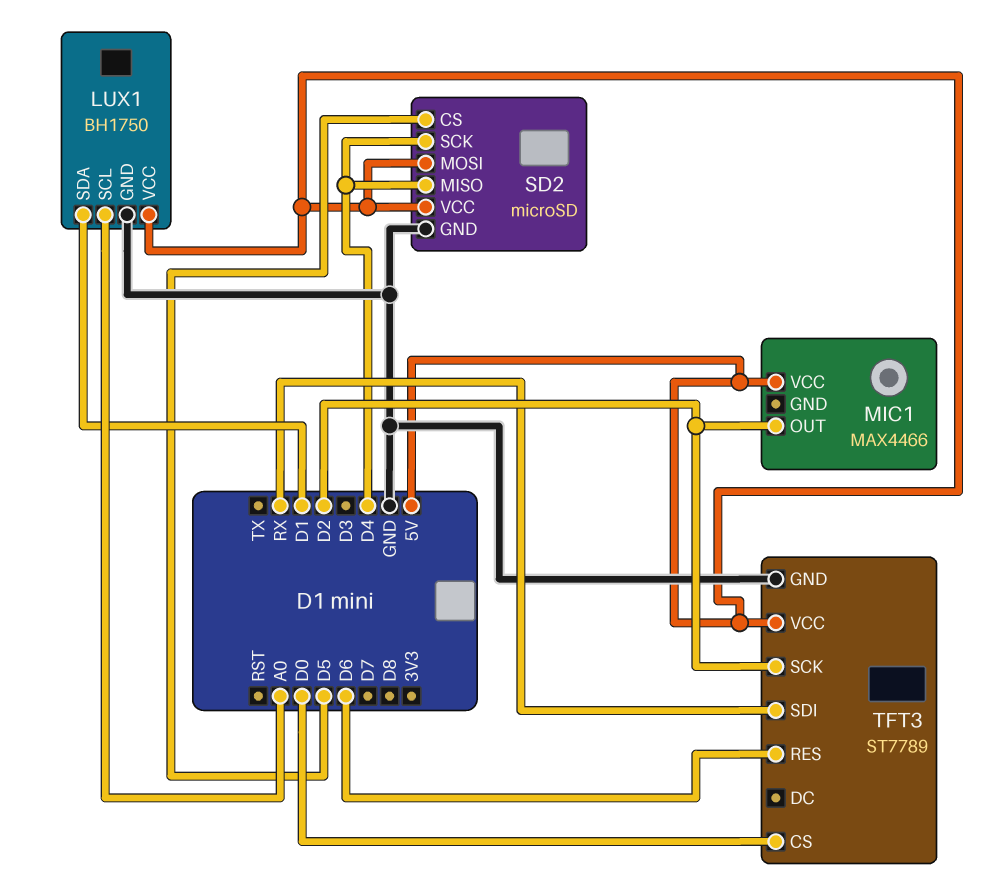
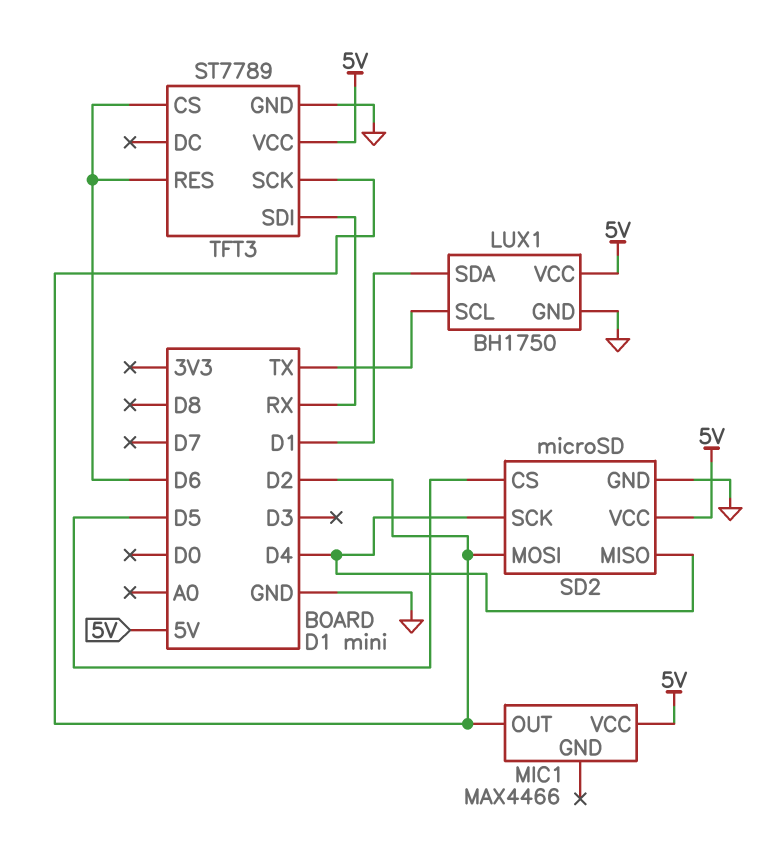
LUX1 pin SCL: A0 -> TX
SD2 pin MOSI: 5V -> D2
TFT3 pin CS: D0 -> D6

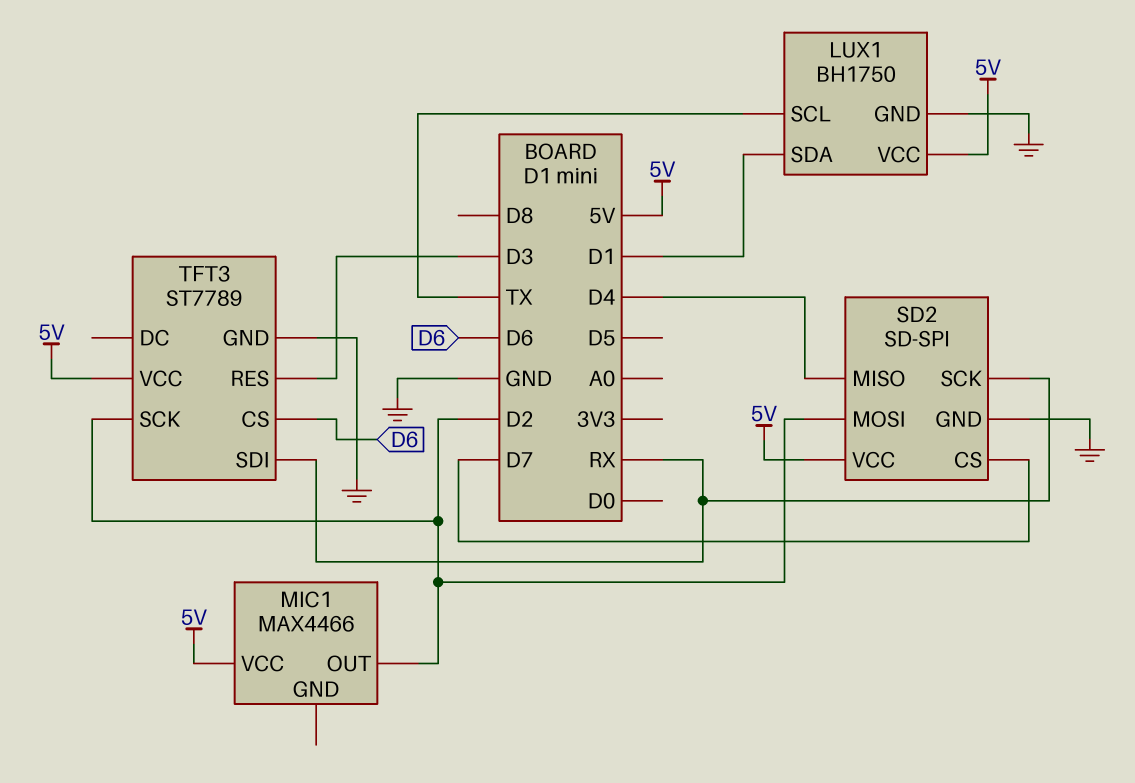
SD2: microSD -> SD-SPI
SD2 pin CS: D5 -> D7
SD2 pin SCK: D4 -> RX
TFT3 pin RES: D6 -> D3

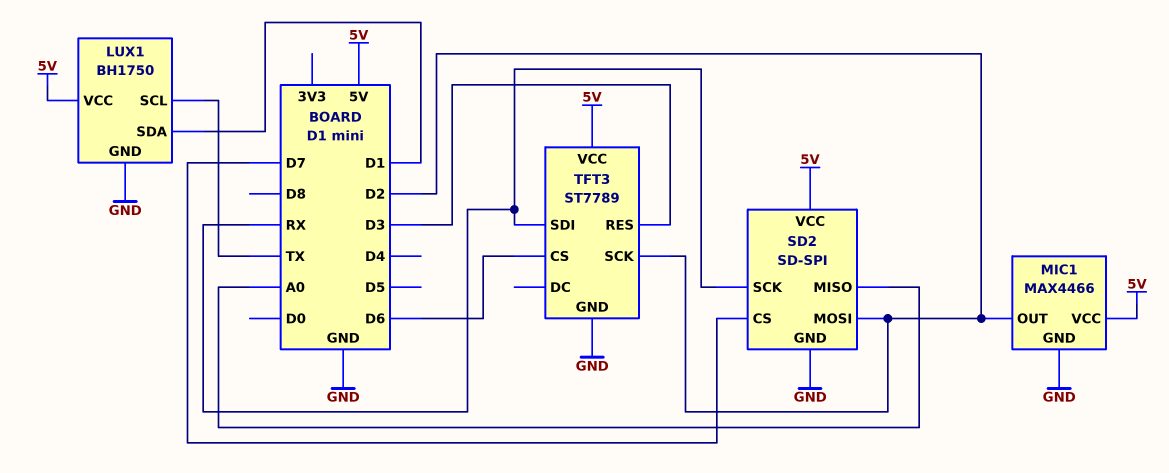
MIC1 pin GND: none -> GND
SD2 pin MISO: D4 -> A0

